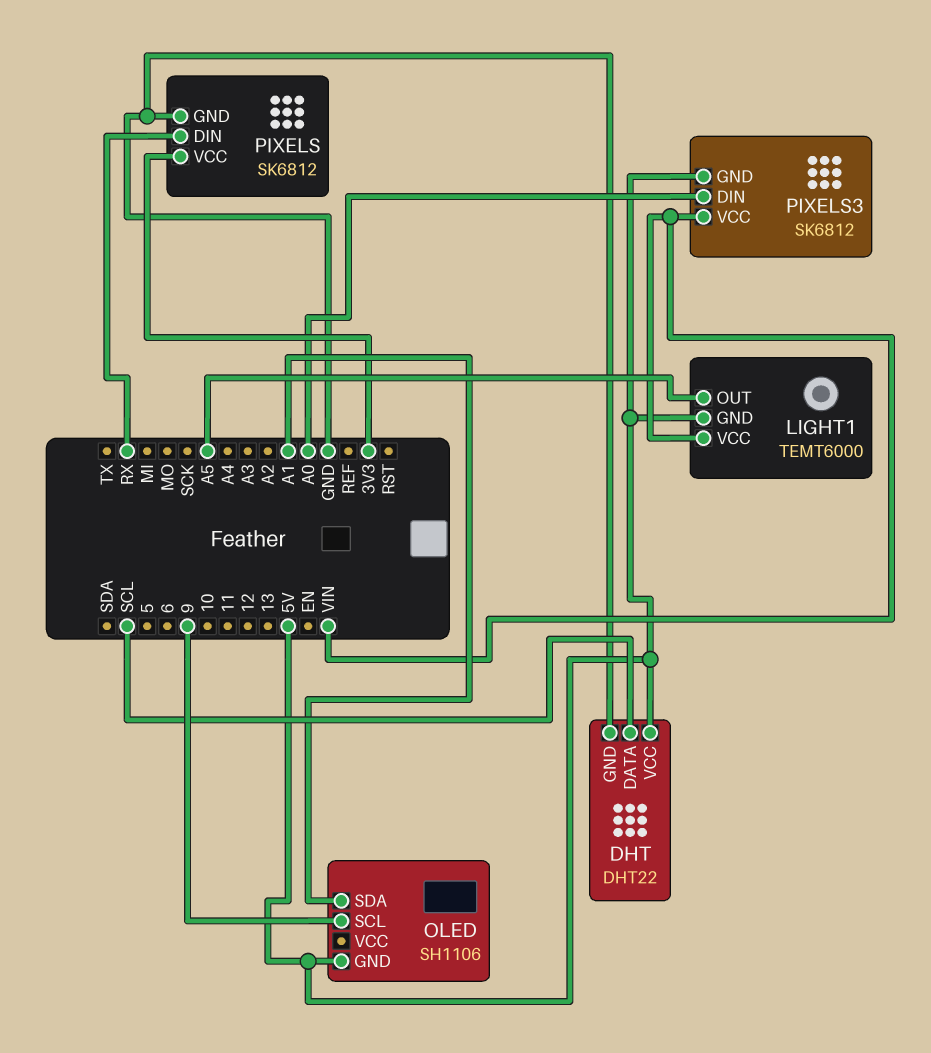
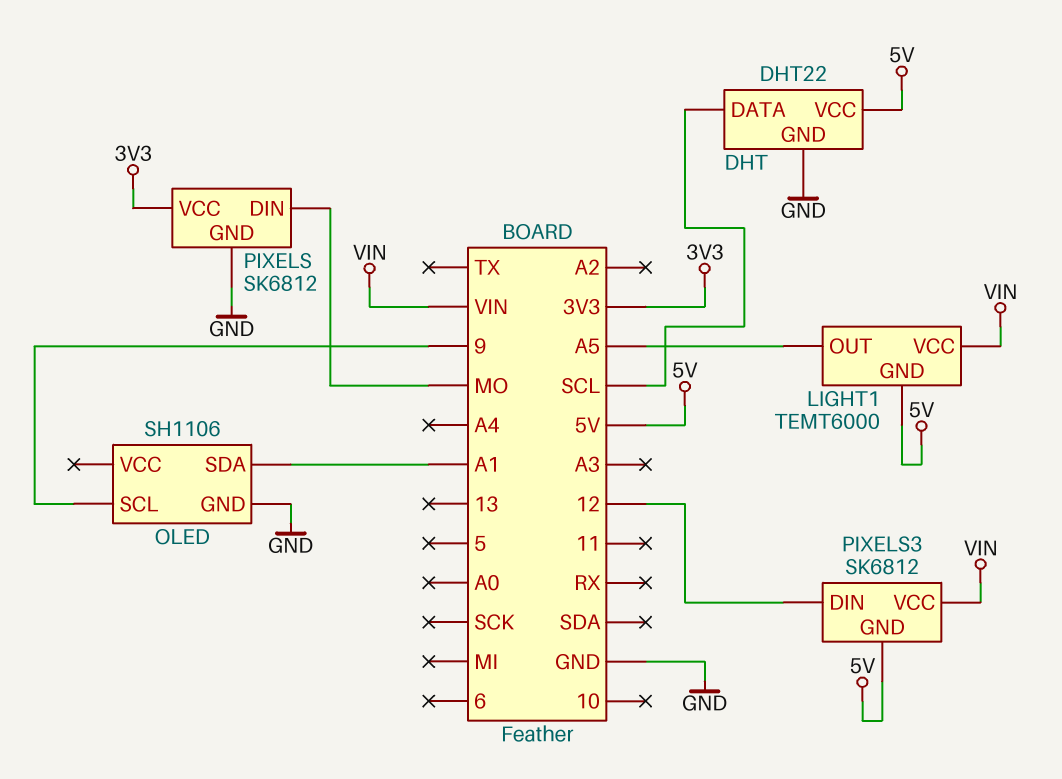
OLED pin GND: 5V -> GND
PIXELS pin DIN: RX -> MO
PIXELS3 pin DIN: A0 -> 12

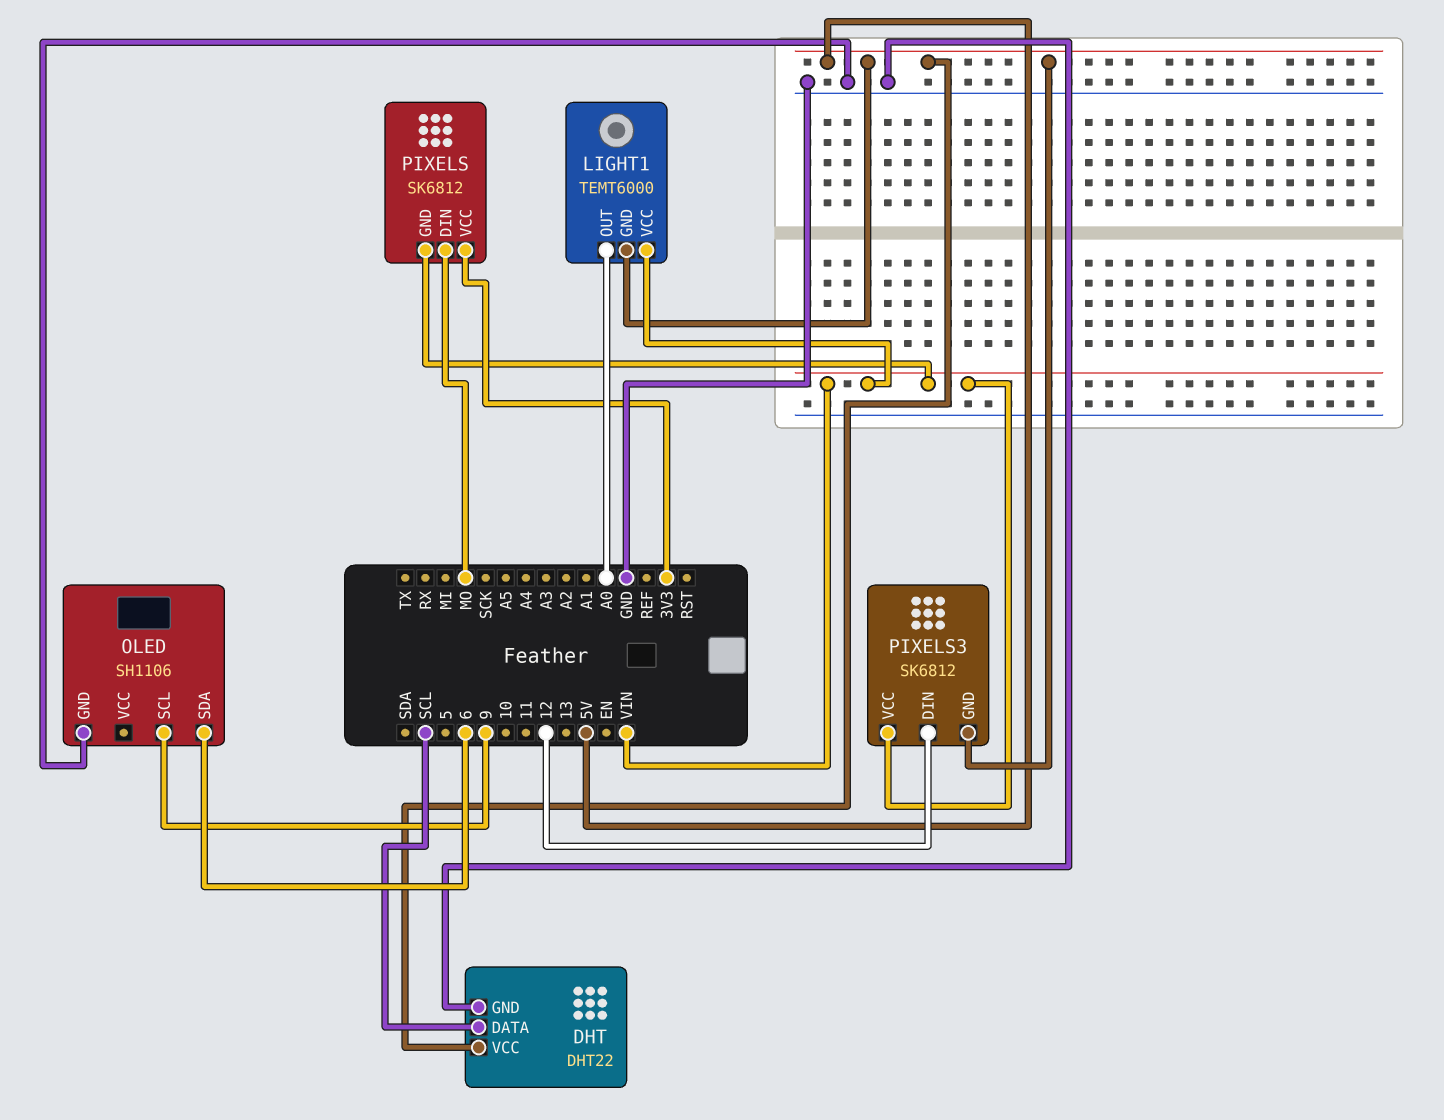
LIGHT1 pin OUT: A5 -> A0
OLED pin SDA: A1 -> 6
PIXELS pin GND: GND -> VIN

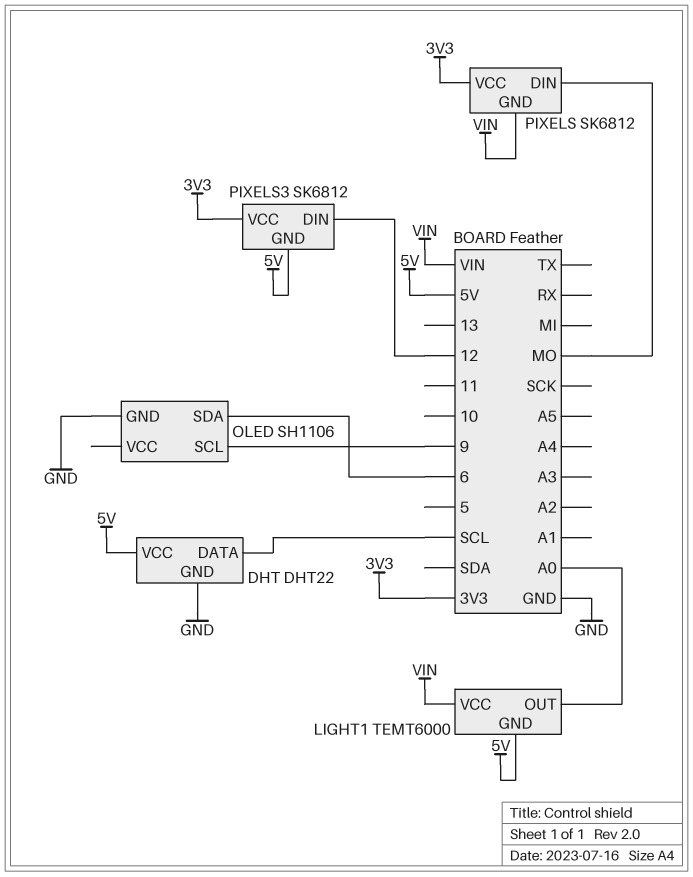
PIXELS3 pin VCC: VIN -> 3V3

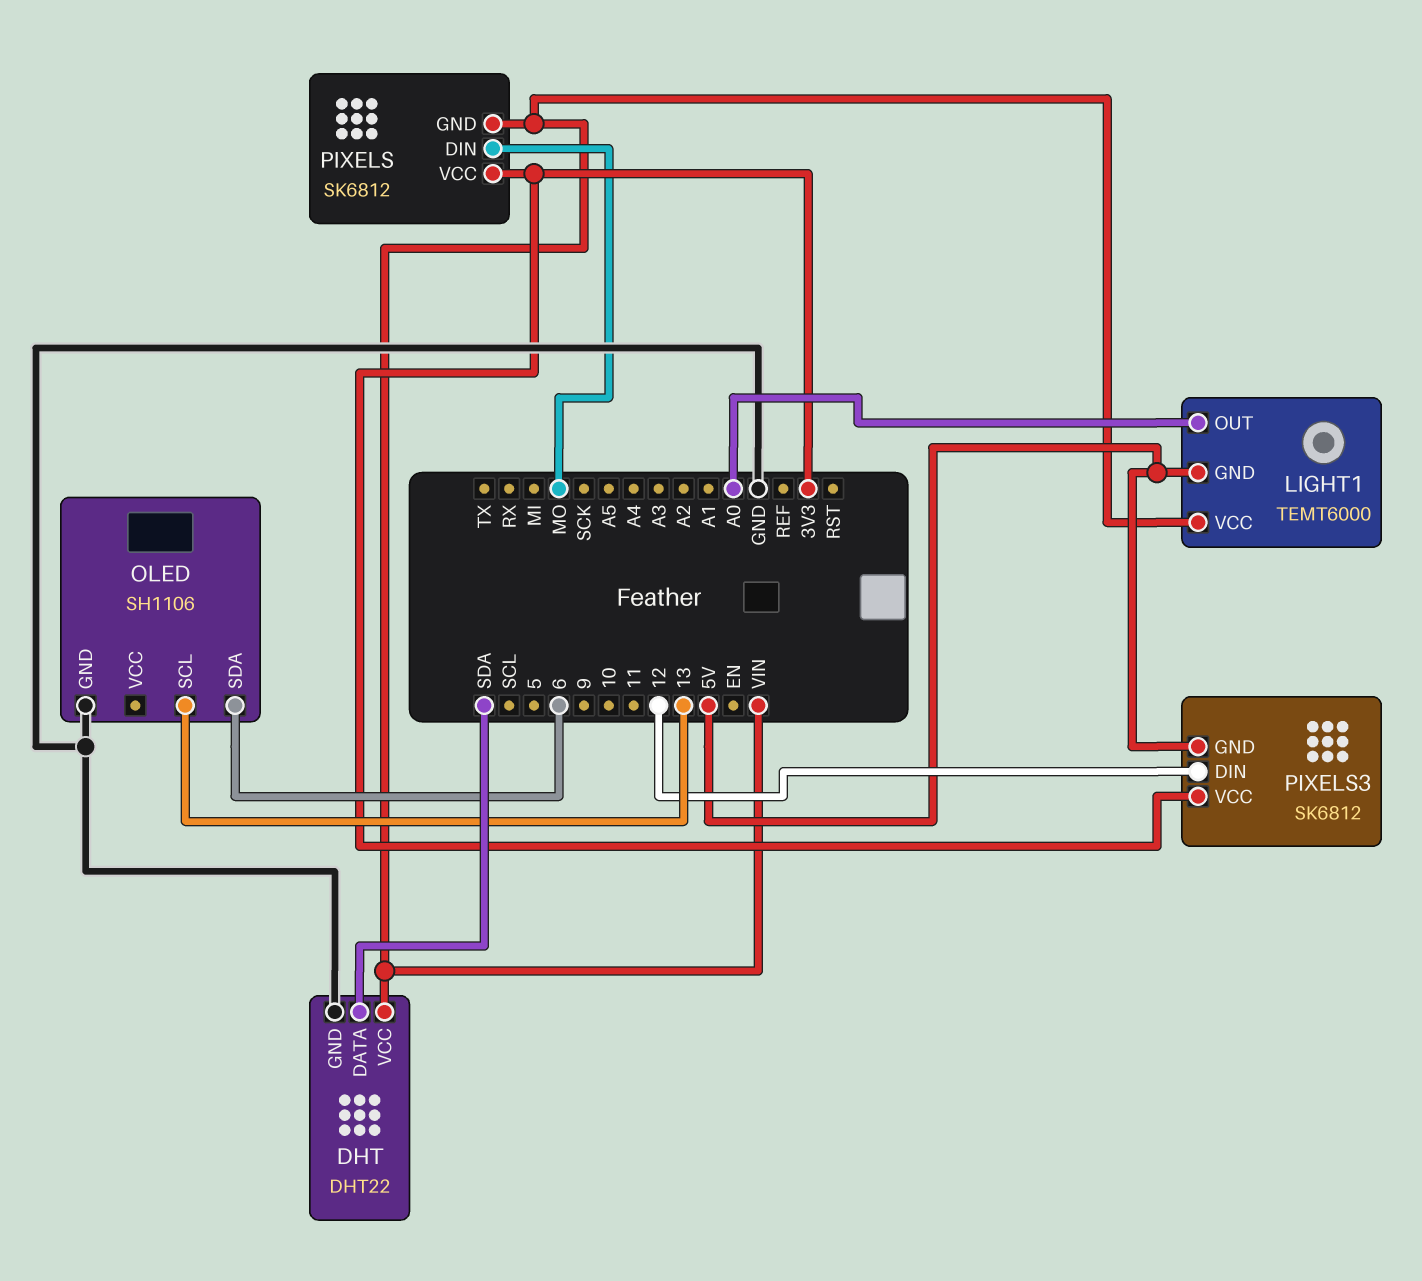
DHT pin DATA: SCL -> SDA
DHT pin VCC: 5V -> VIN
OLED pin SCL: 9 -> 13

